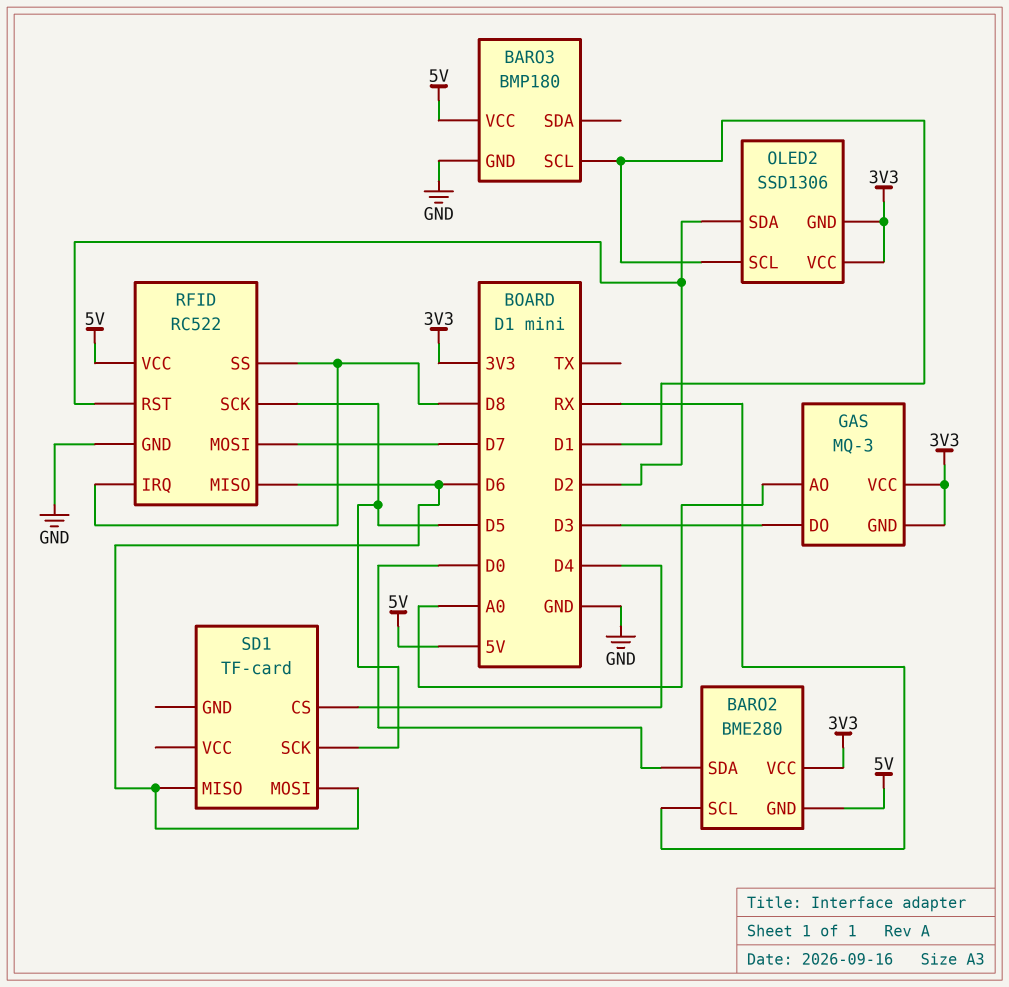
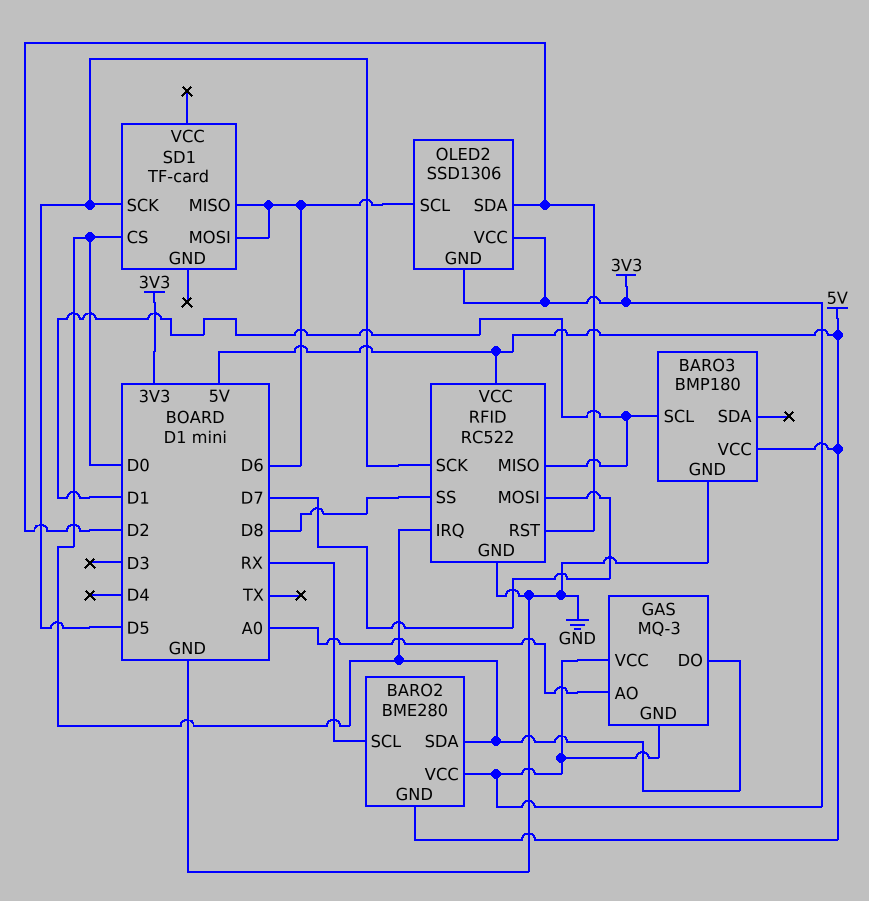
GAS pin DO: D3 -> D0
OLED2 pin SCL: D1 -> D6
RFID pin IRQ: D8 -> D0
RFID pin MISO: D6 -> D1
SD1 pin CS: D4 -> D0

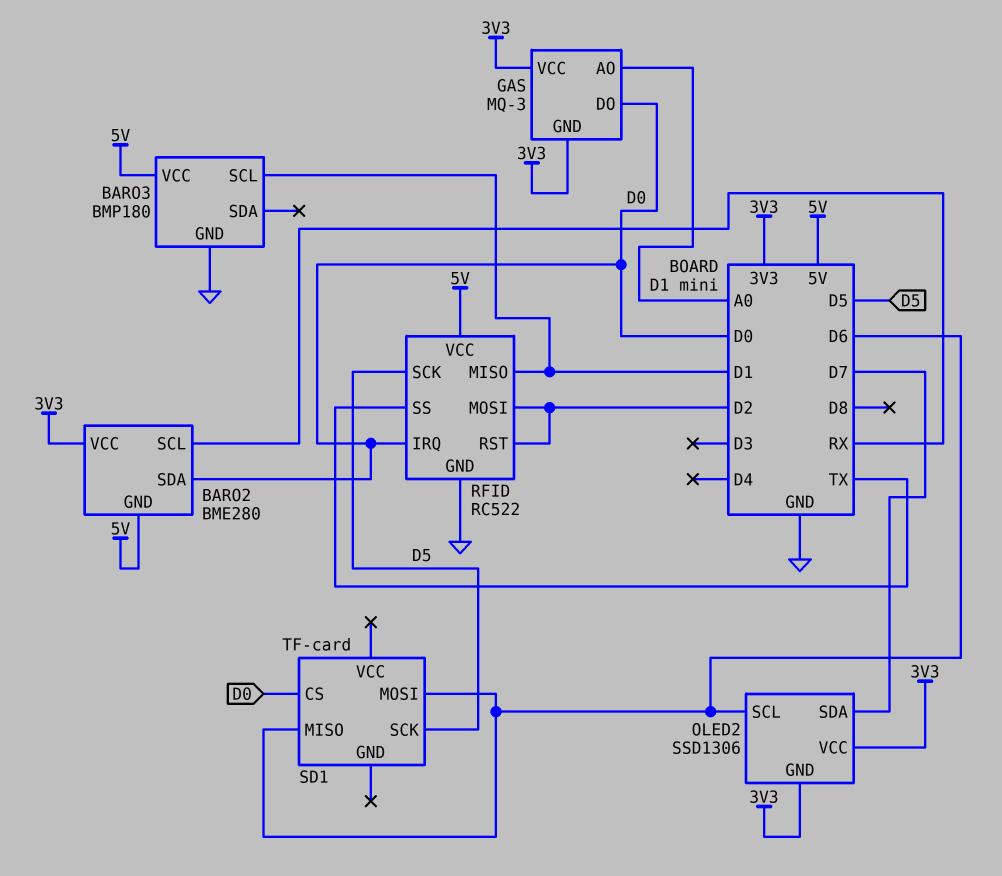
OLED2 pin SDA: D2 -> D7
RFID pin MOSI: D7 -> D2
RFID pin SS: D8 -> TX

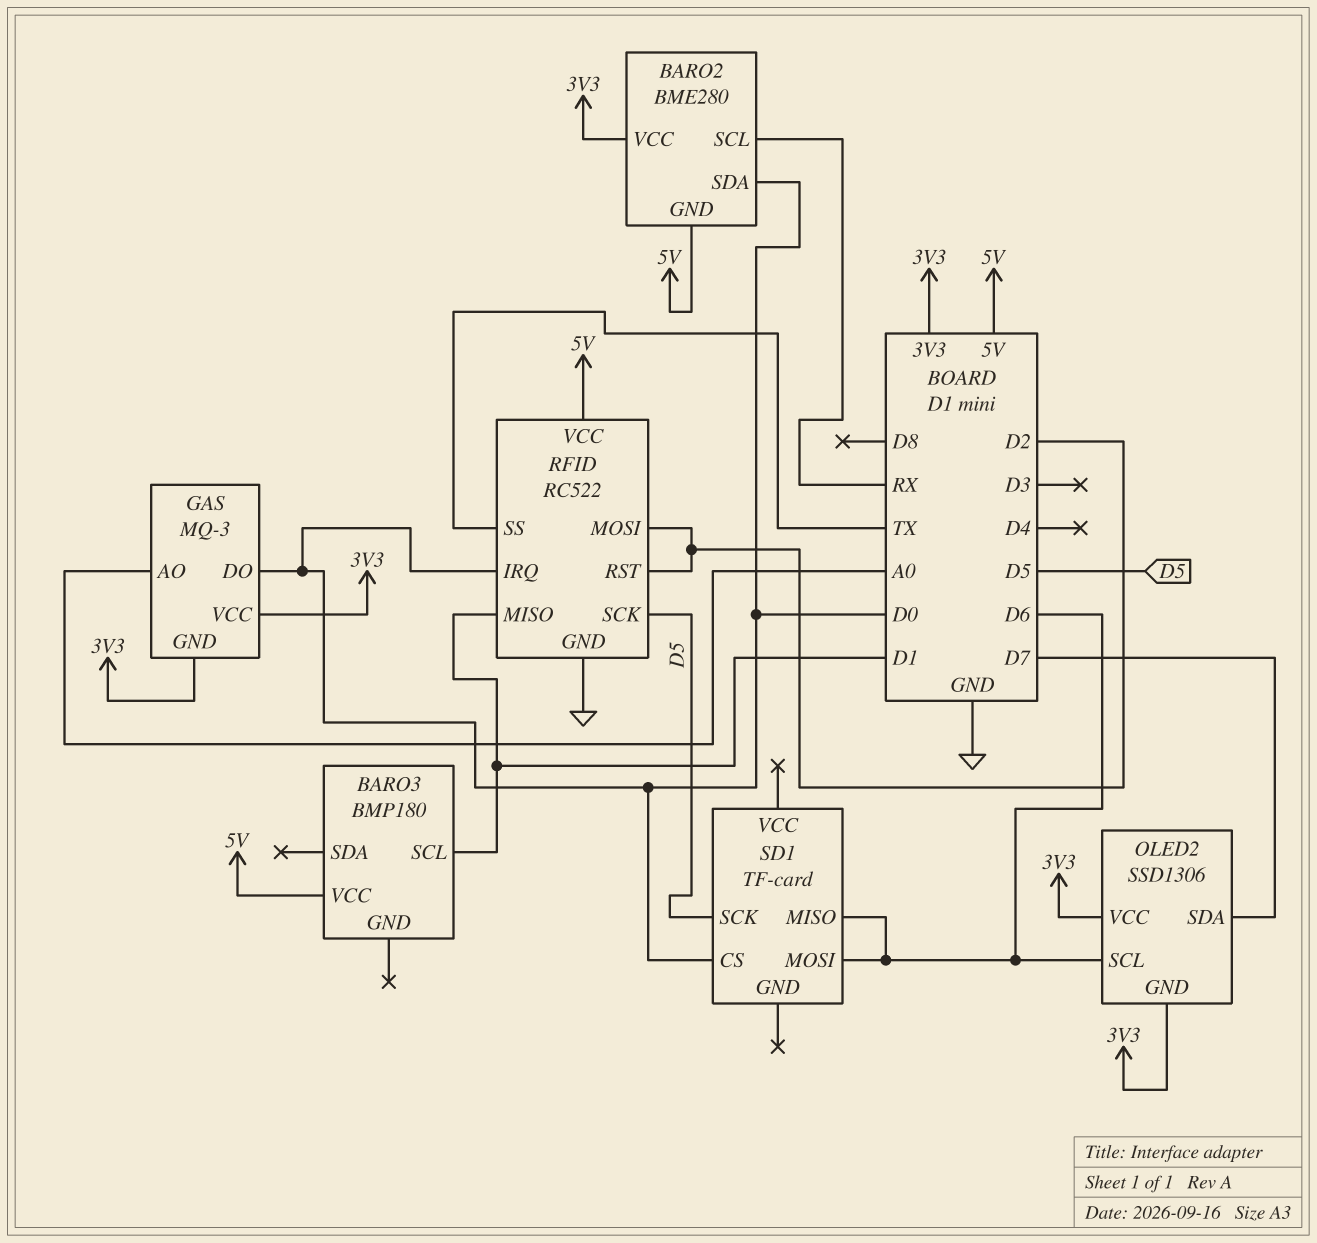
BARO3 pin GND: GND -> none

